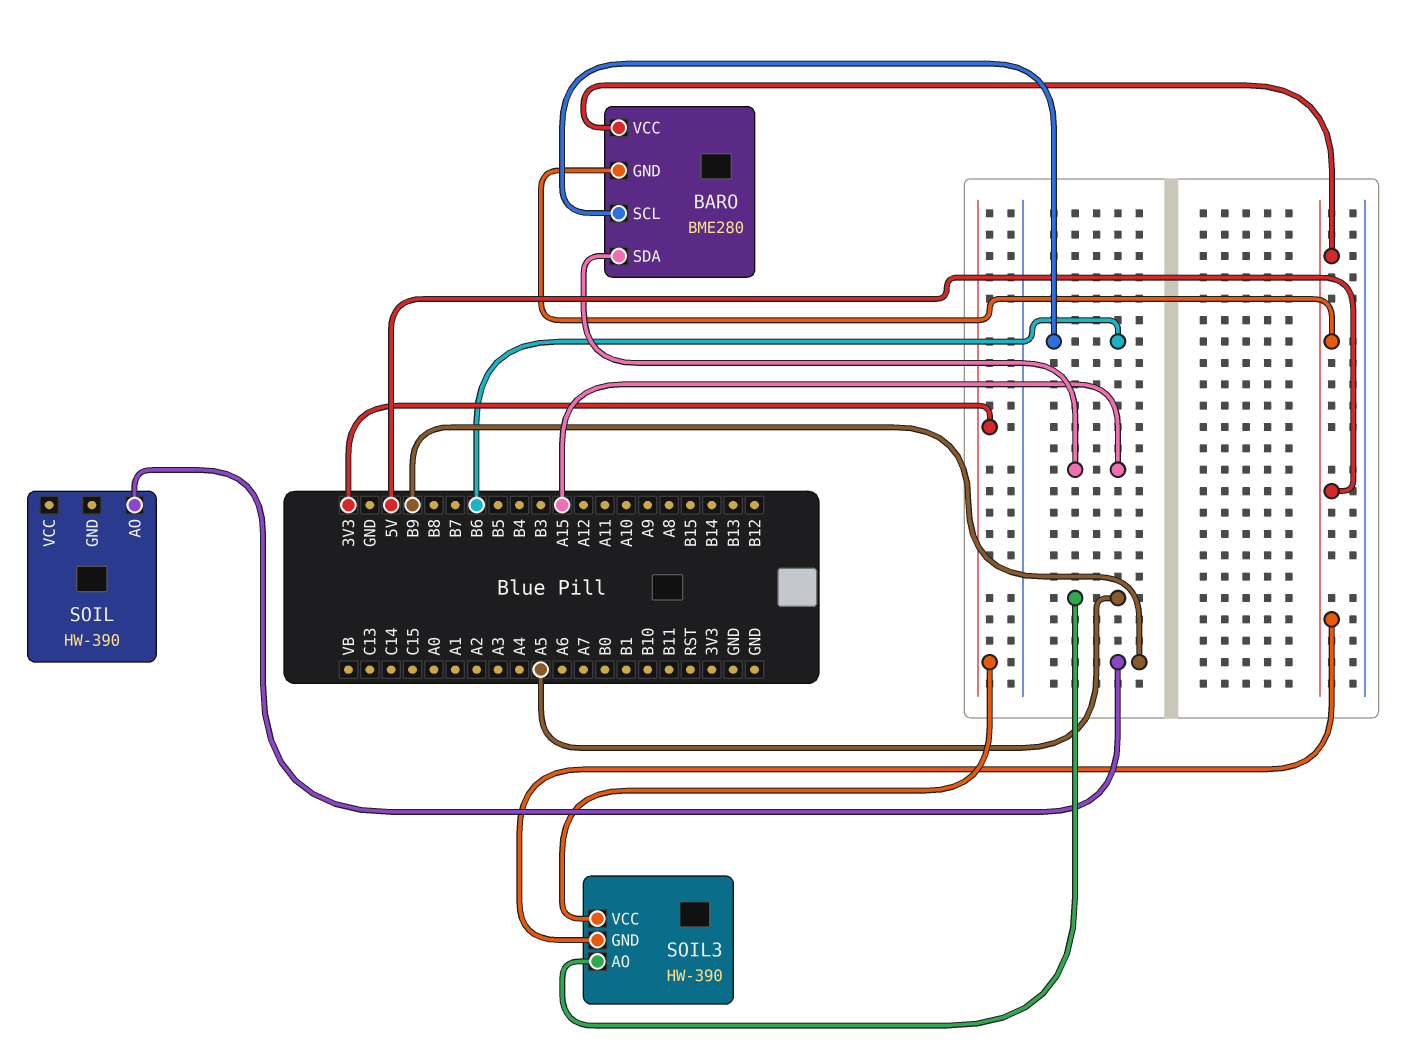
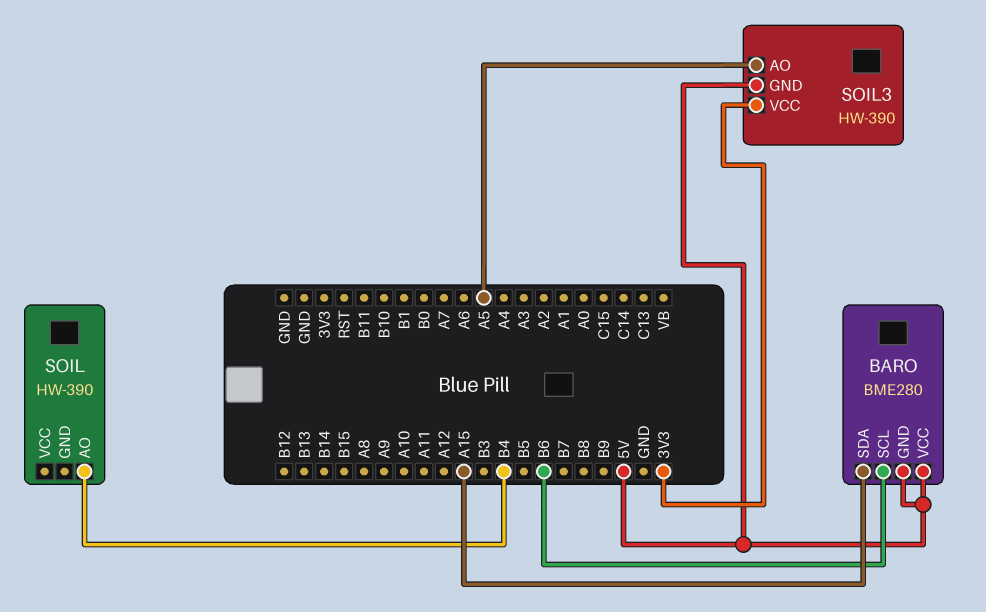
SOIL pin AO: B9 -> B4

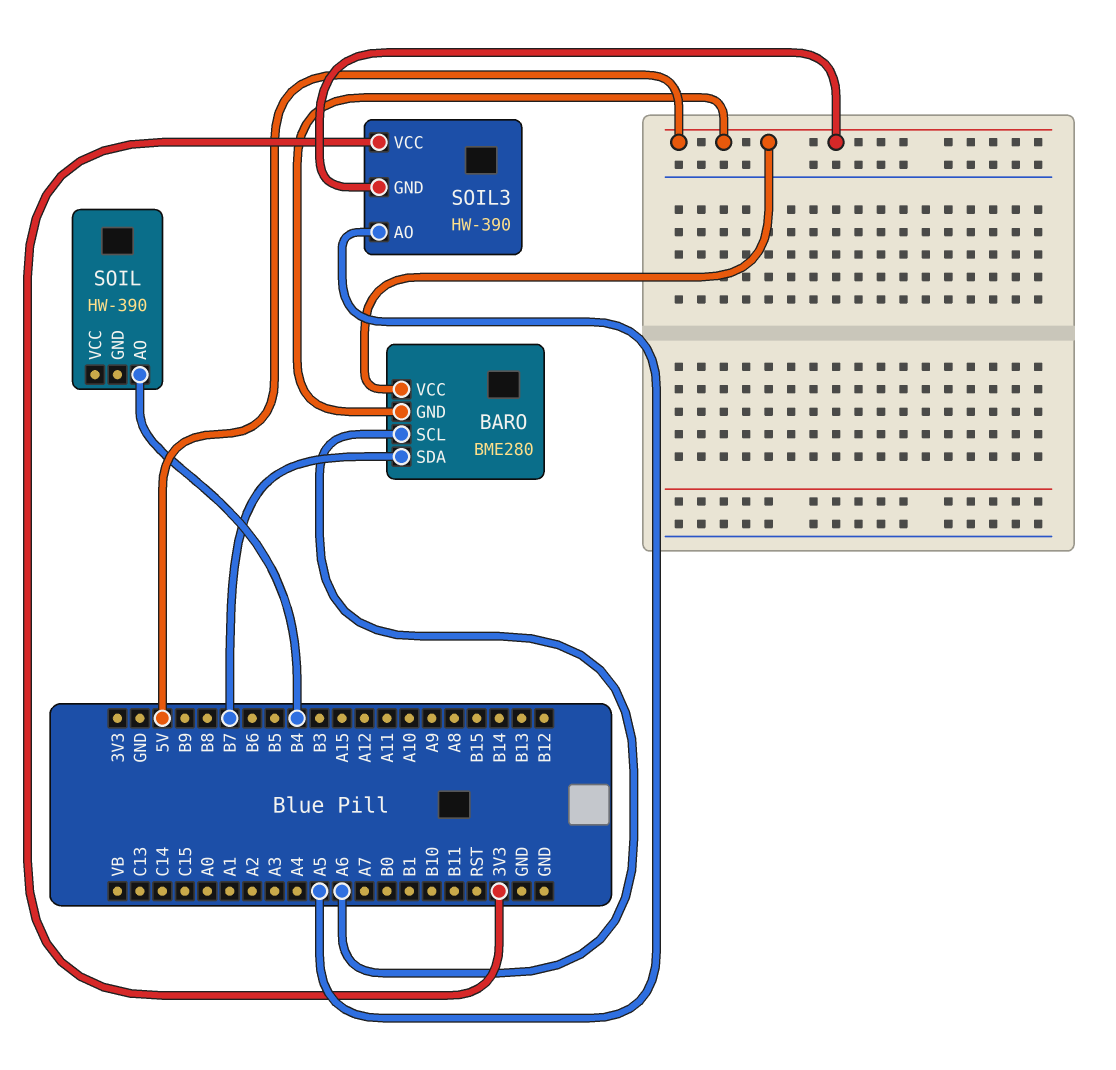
BARO pin SCL: B6 -> A6
BARO pin SDA: A15 -> B7

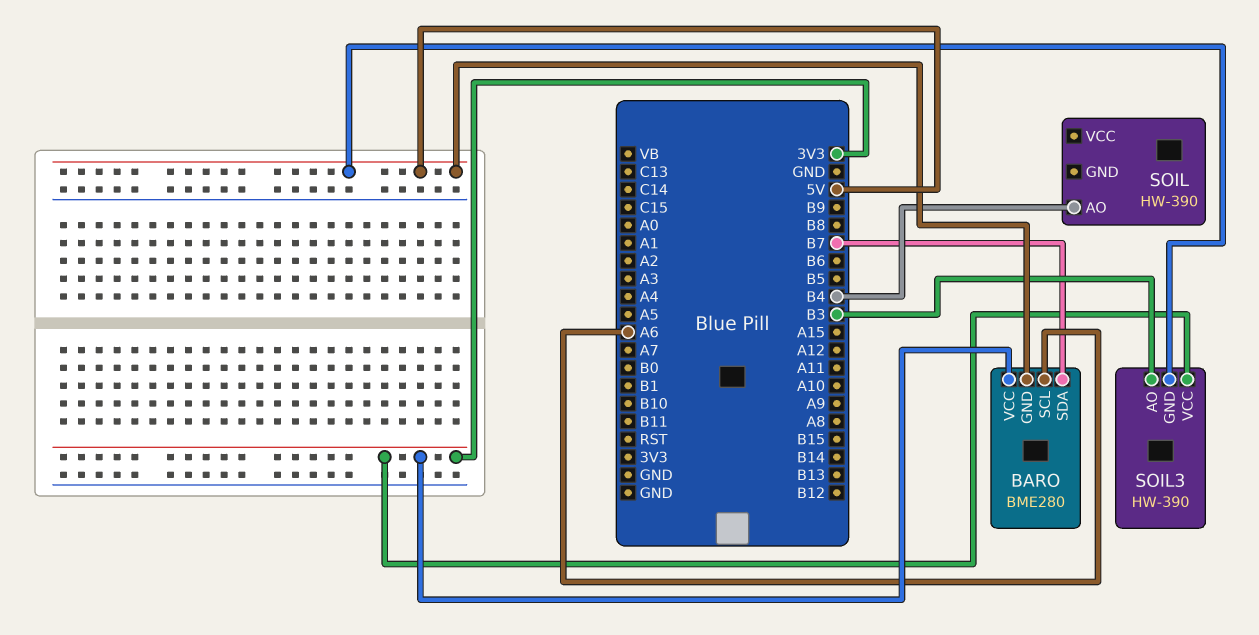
BARO pin VCC: 5V -> 3V3
SOIL3 pin AO: A5 -> B3

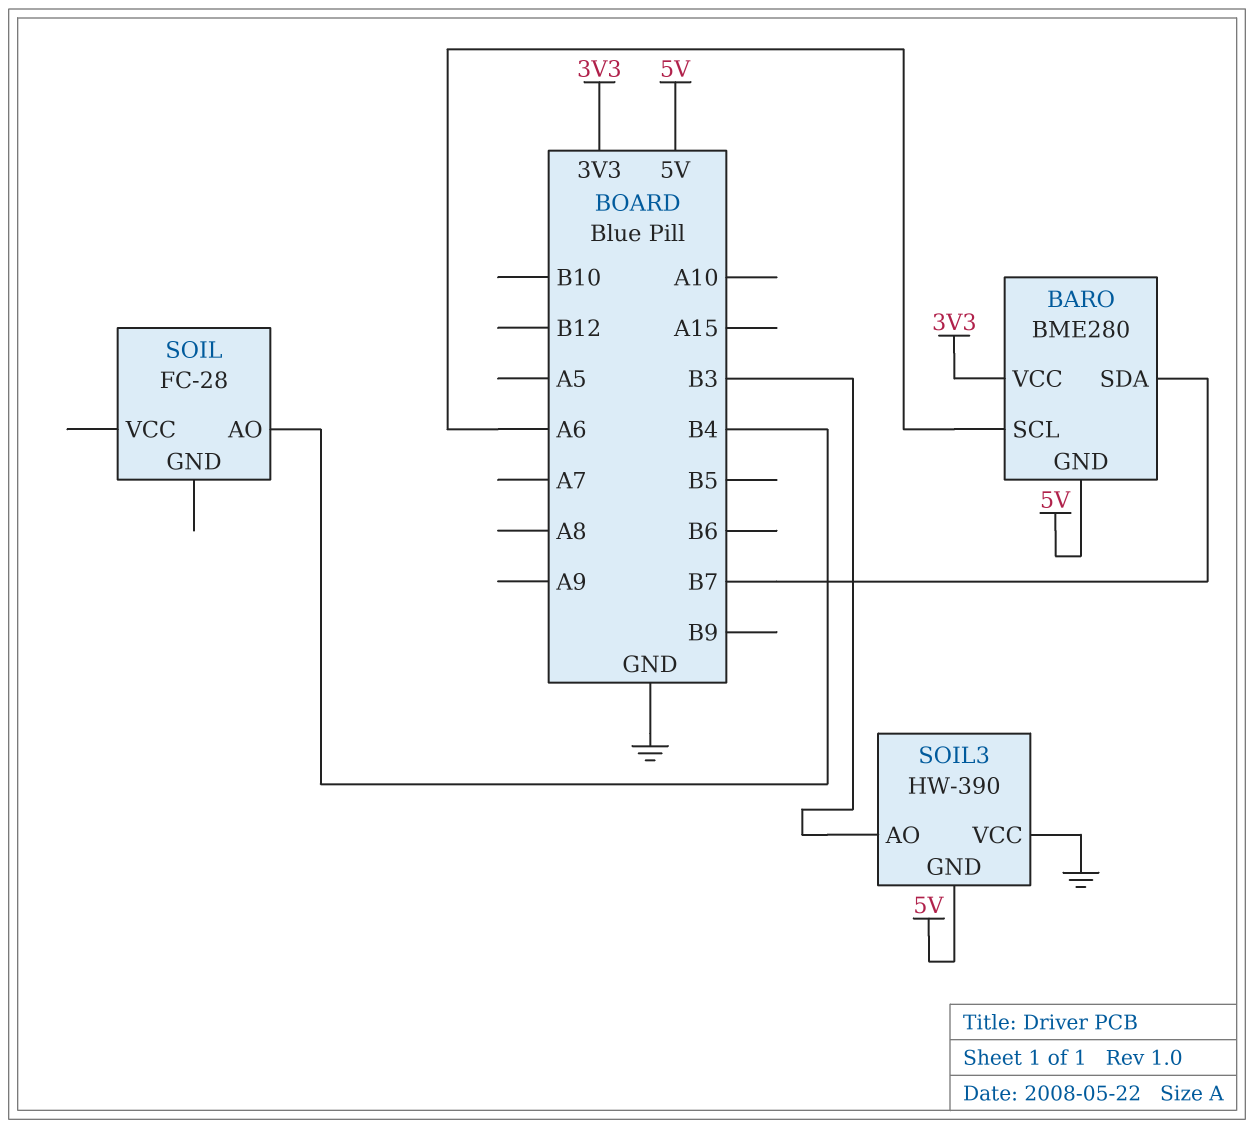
SOIL: HW-390 -> FC-28
SOIL3 pin VCC: 3V3 -> GND

